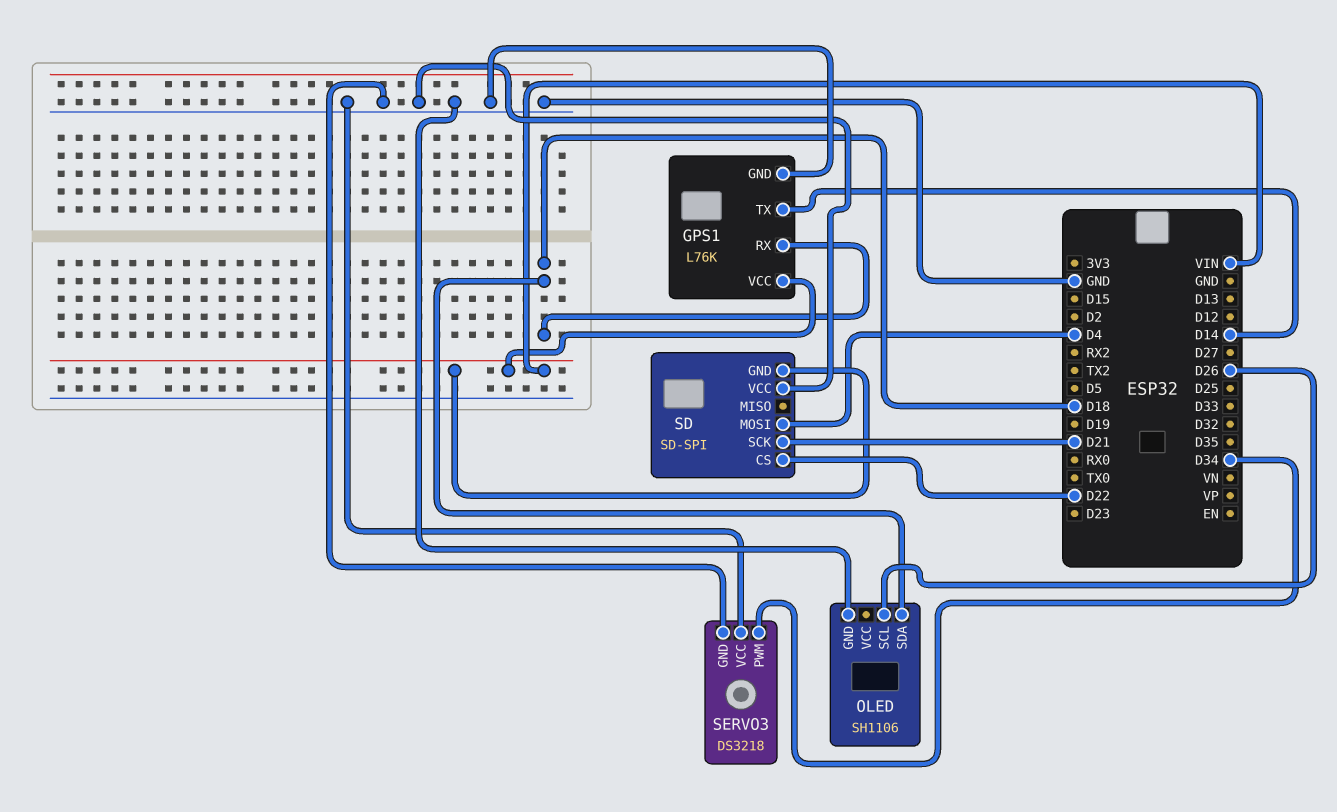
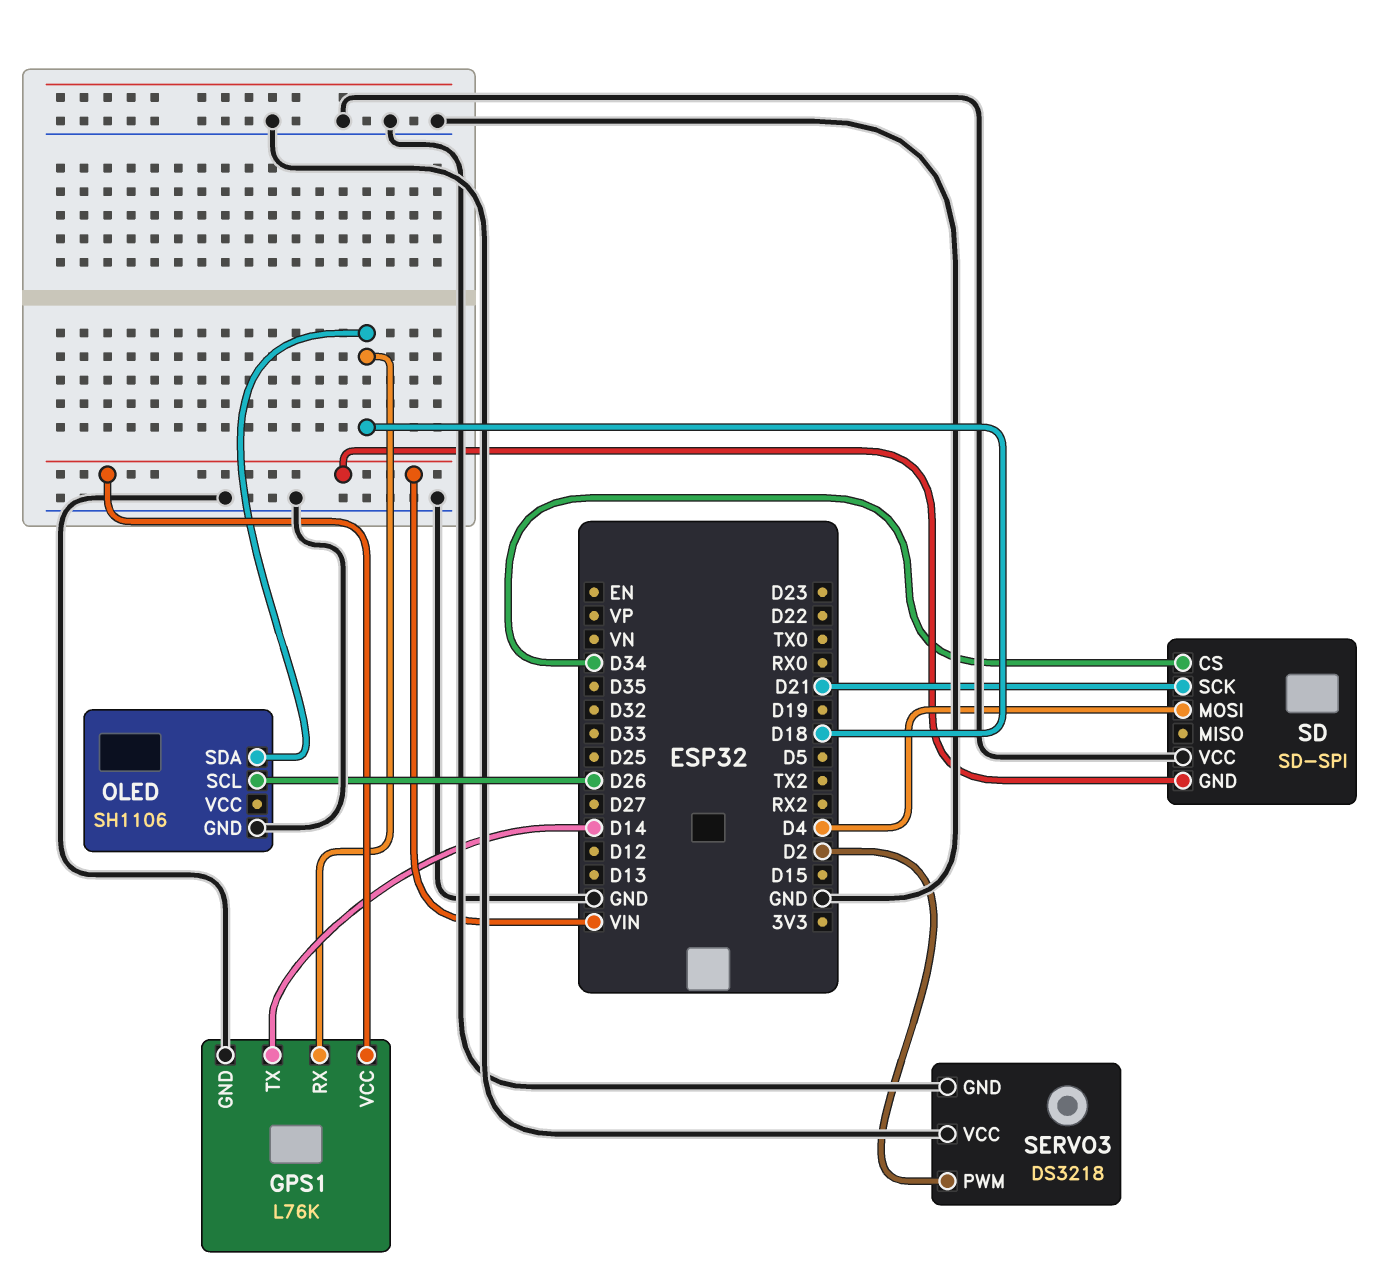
SD pin CS: D22 -> D34
SERVO3 pin PWM: D34 -> D2

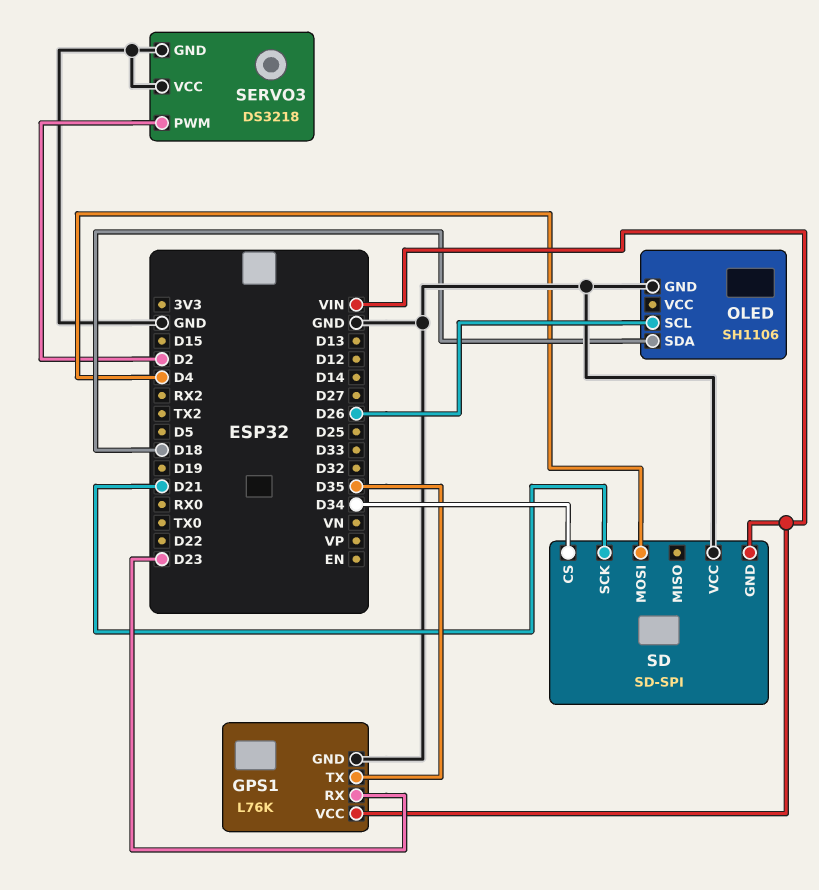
GPS1 pin RX: D18 -> D23
GPS1 pin TX: D14 -> D35

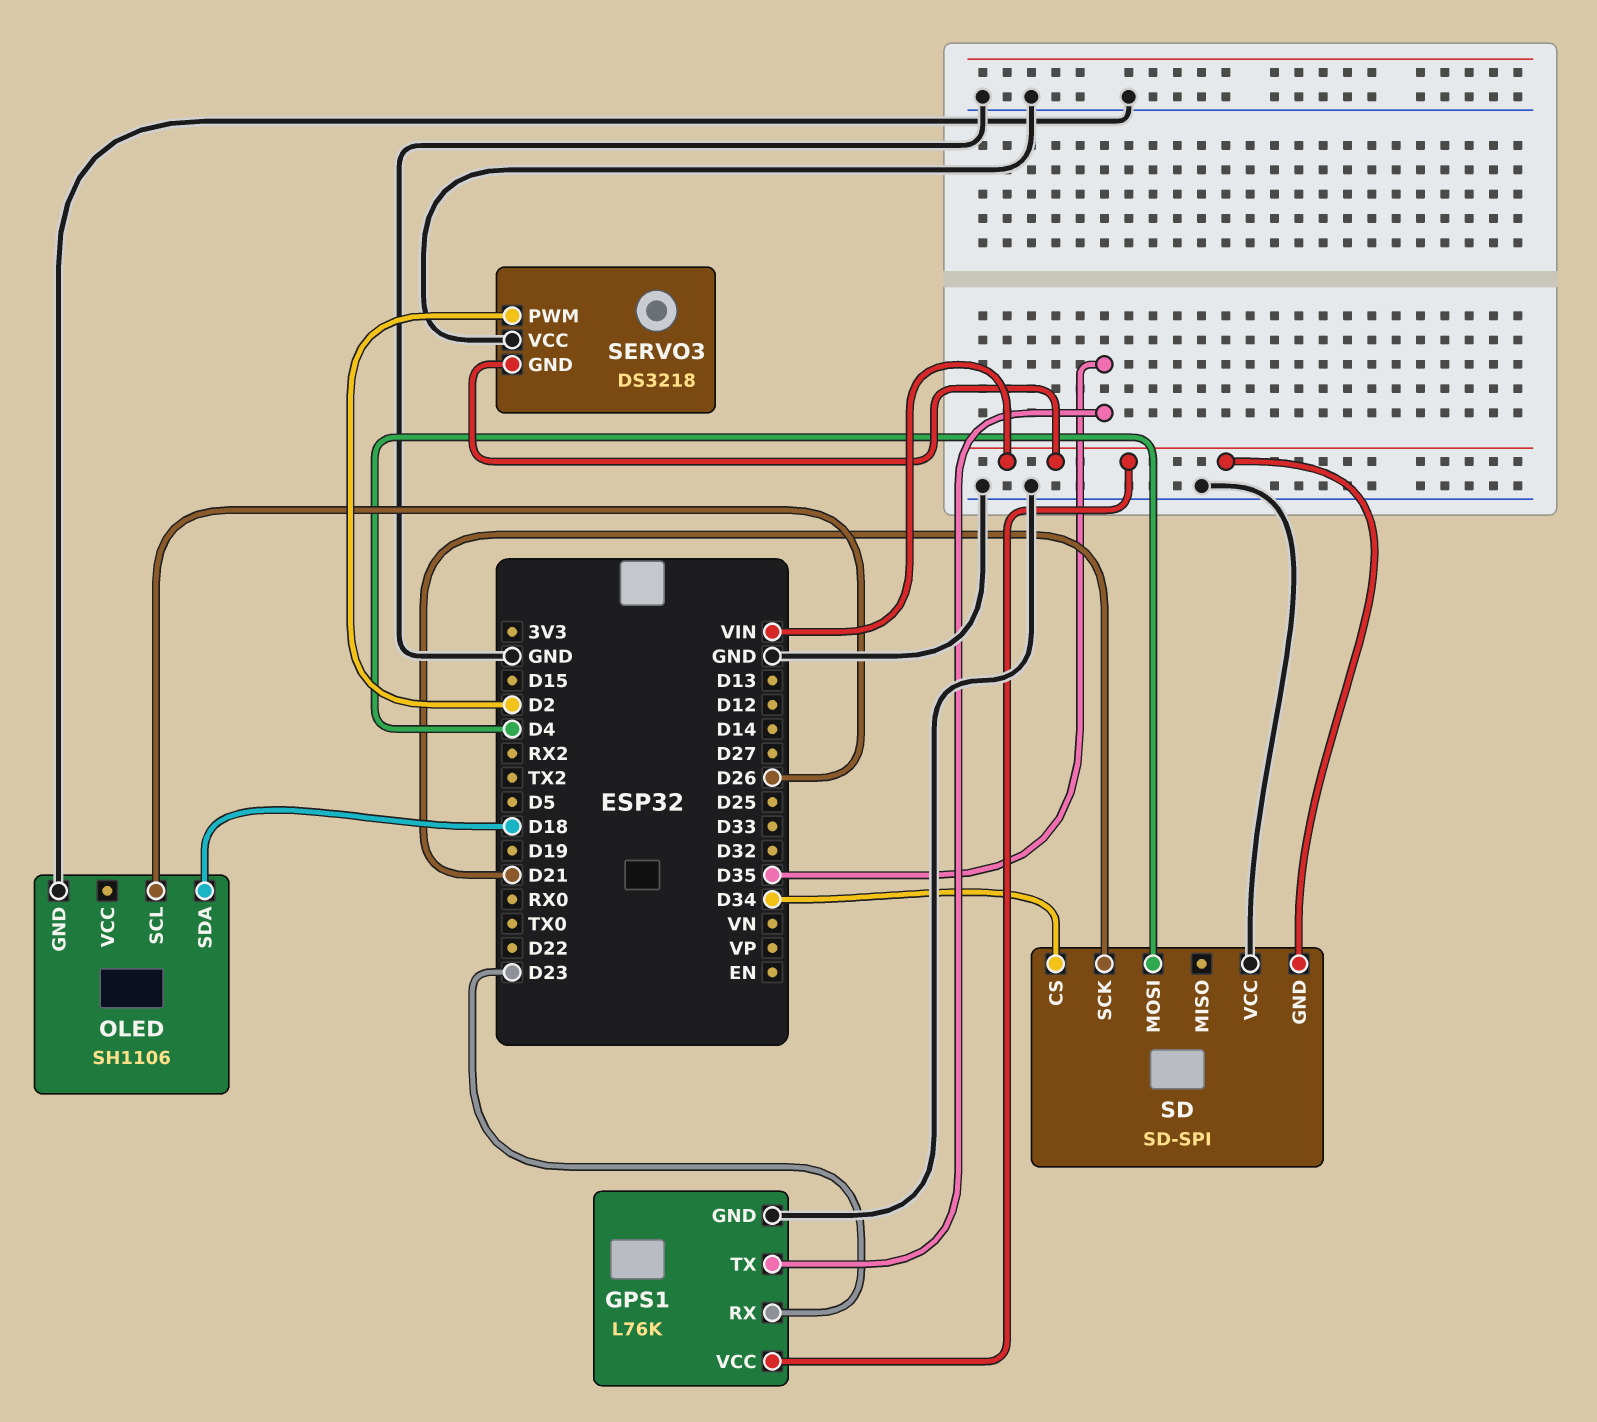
SERVO3 pin GND: GND -> VIN

